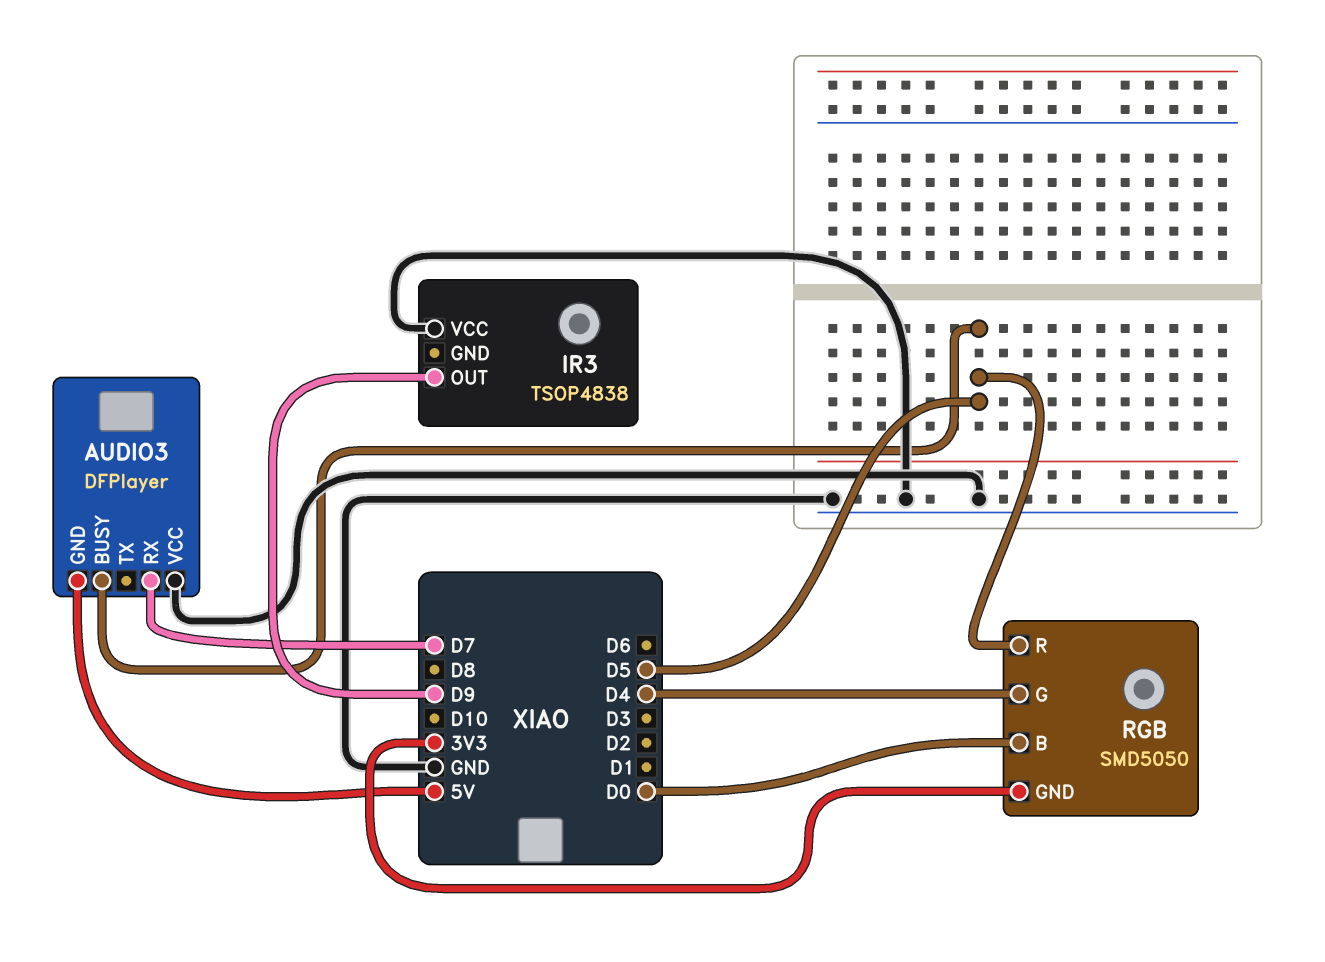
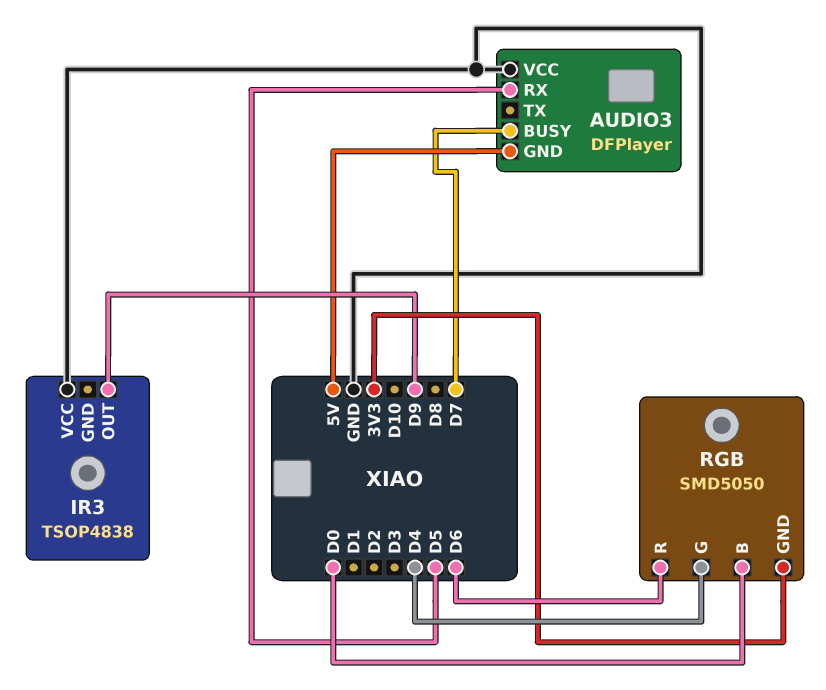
AUDIO3 pin BUSY: D5 -> D7
AUDIO3 pin RX: D7 -> D5
RGB pin R: D5 -> D6

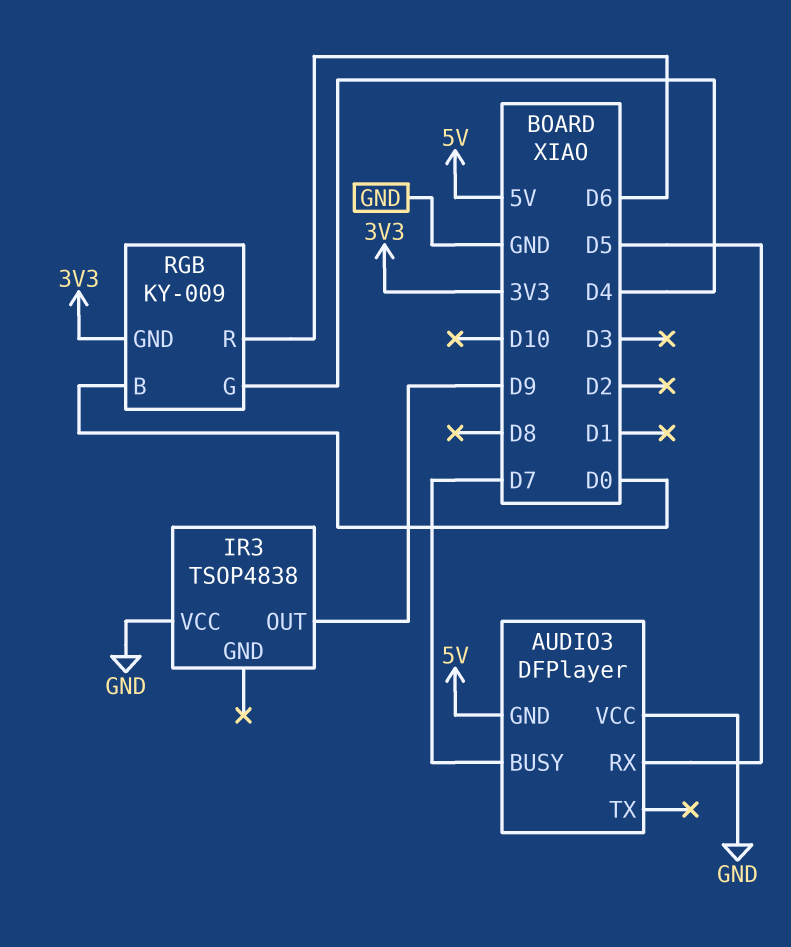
RGB: SMD5050 -> KY-009

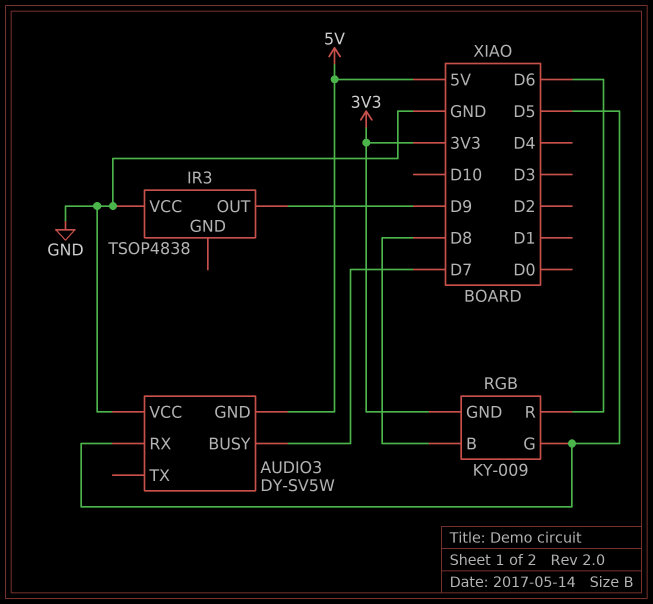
AUDIO3: DFPlayer -> DY-SV5W
RGB pin B: D0 -> D8
RGB pin G: D4 -> D5

